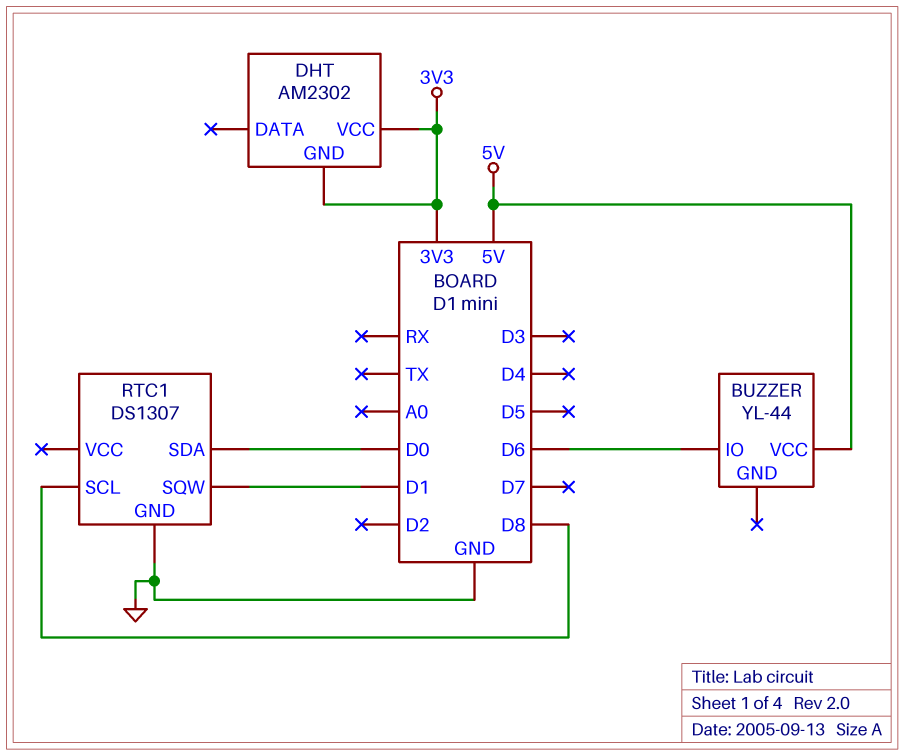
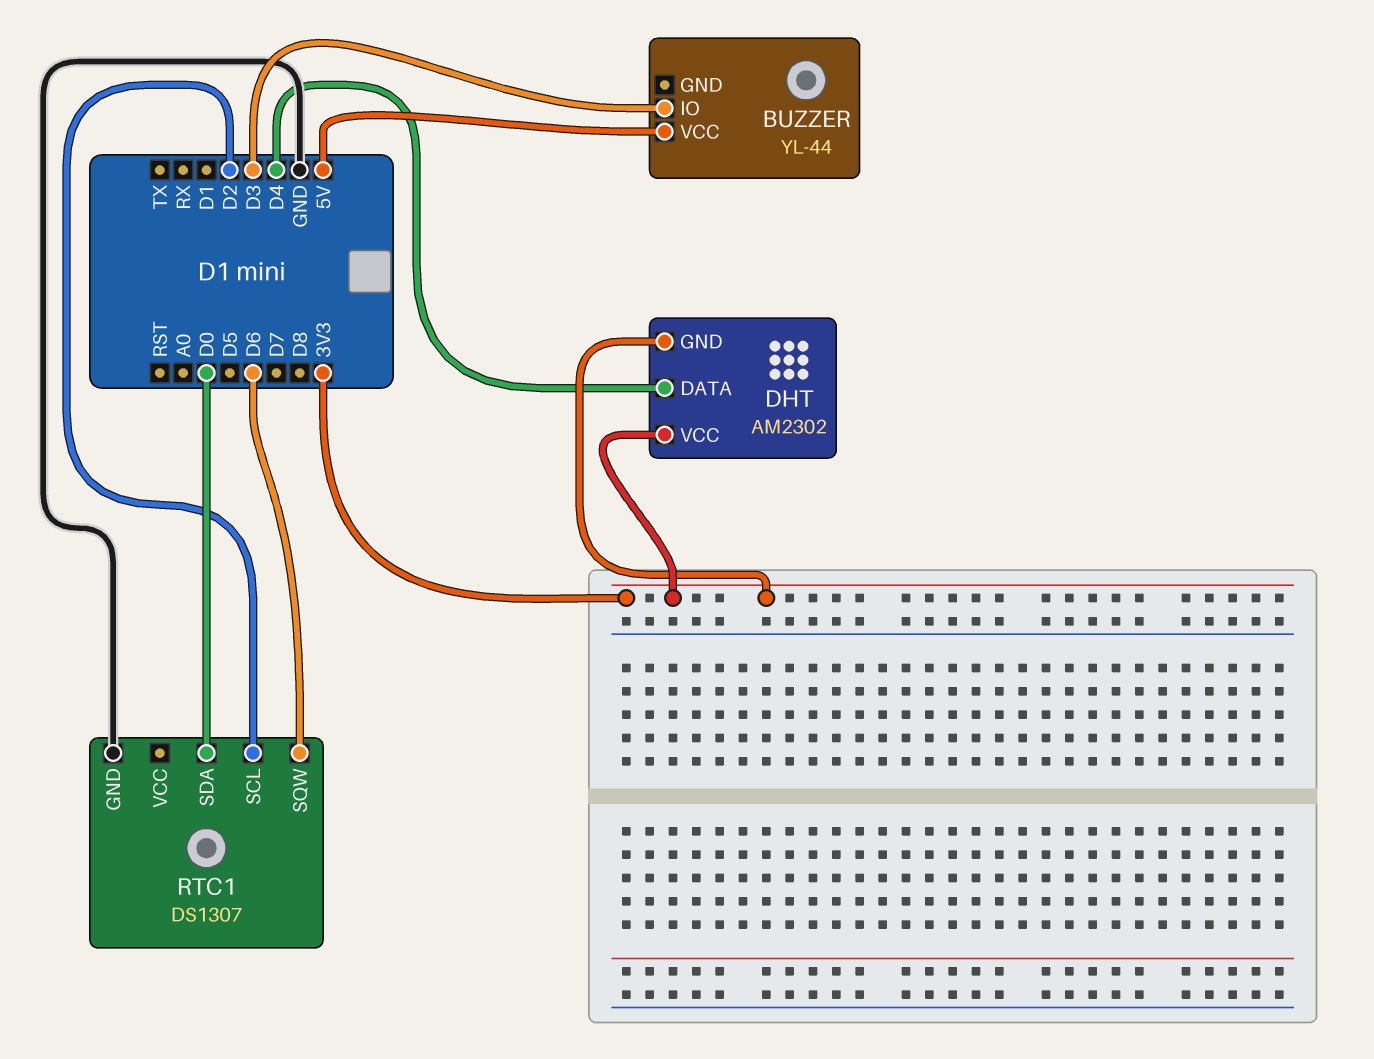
BUZZER pin IO: D6 -> D3
DHT pin DATA: none -> D4
RTC1 pin SCL: D8 -> D2
RTC1 pin SQW: D1 -> D6

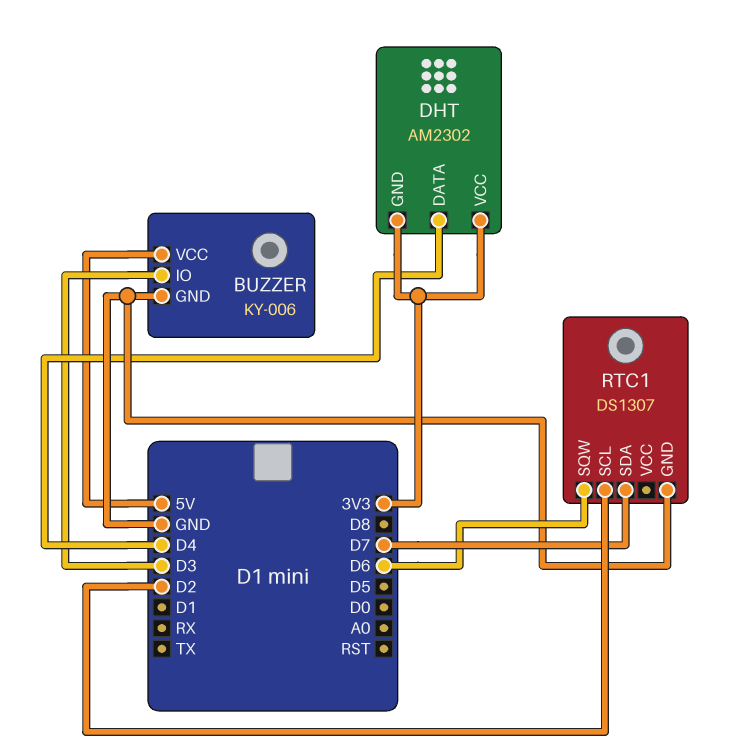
BUZZER: YL-44 -> KY-006
BUZZER pin GND: none -> GND
RTC1 pin SDA: D0 -> D7

